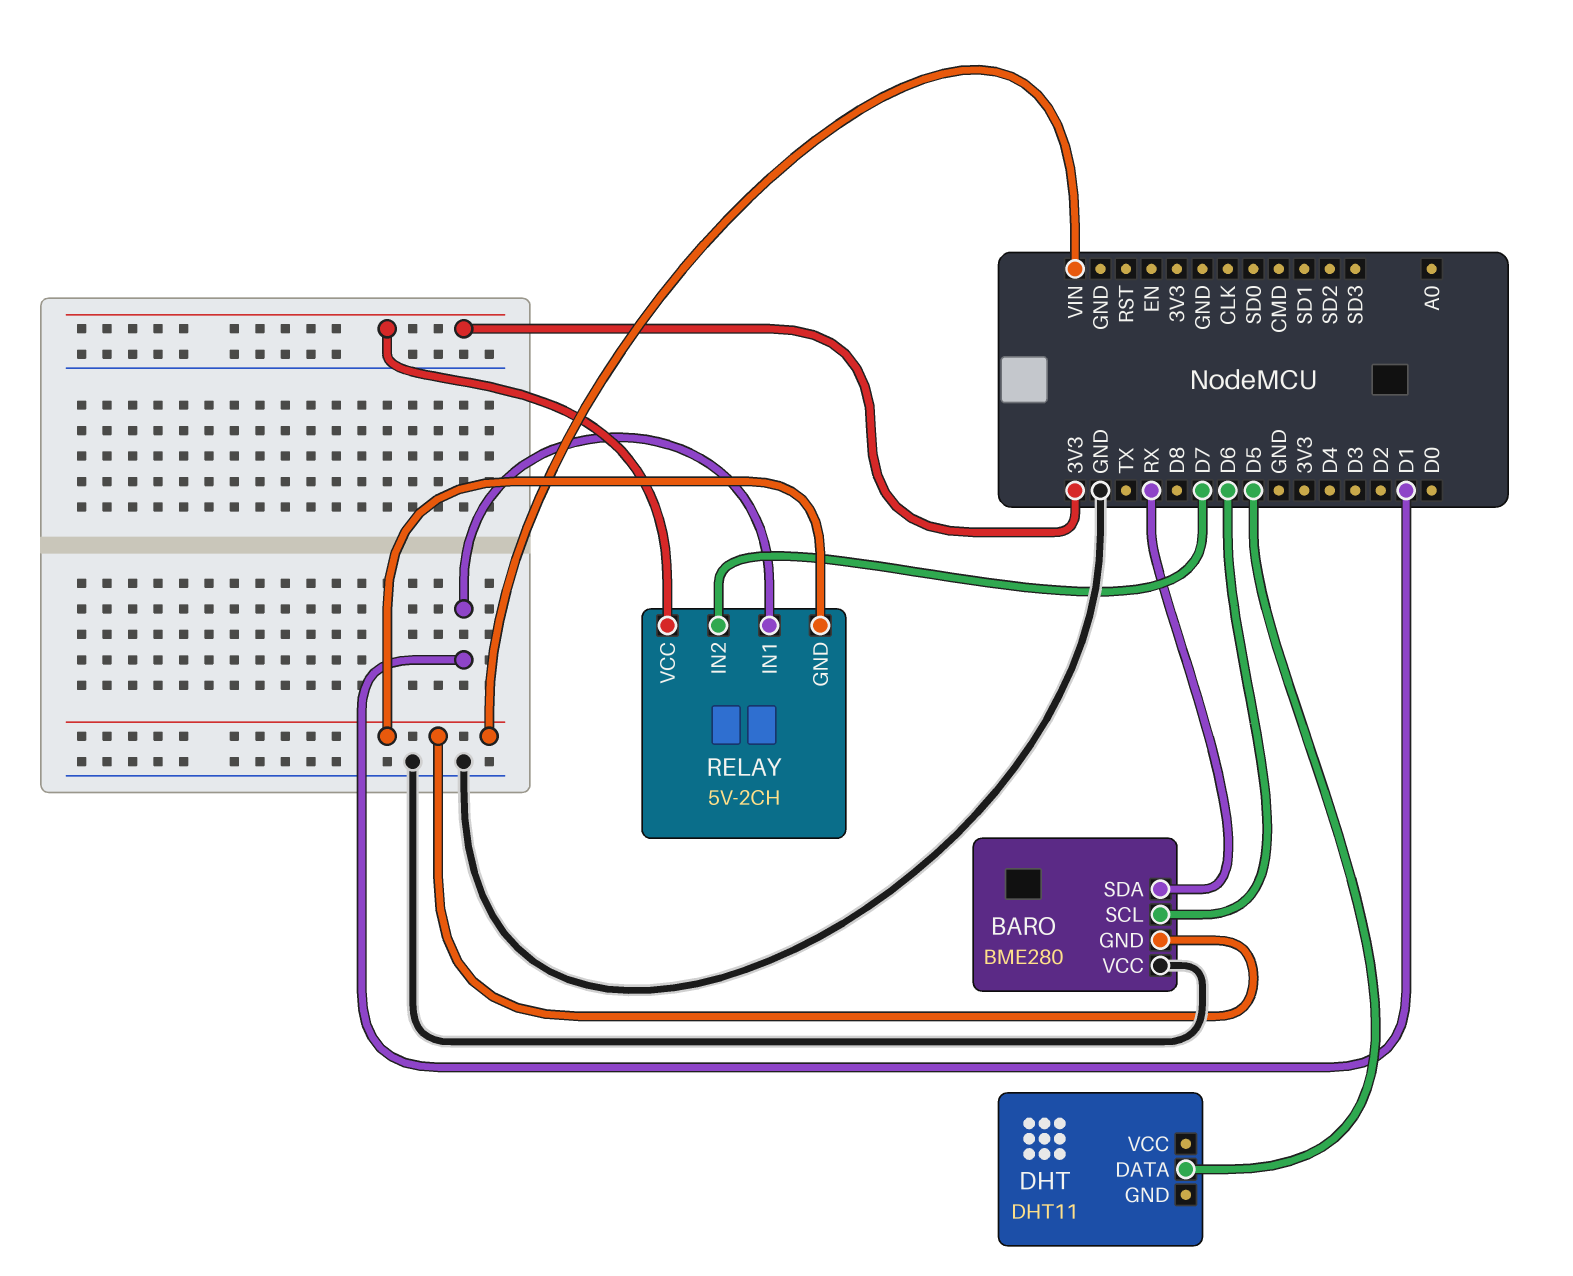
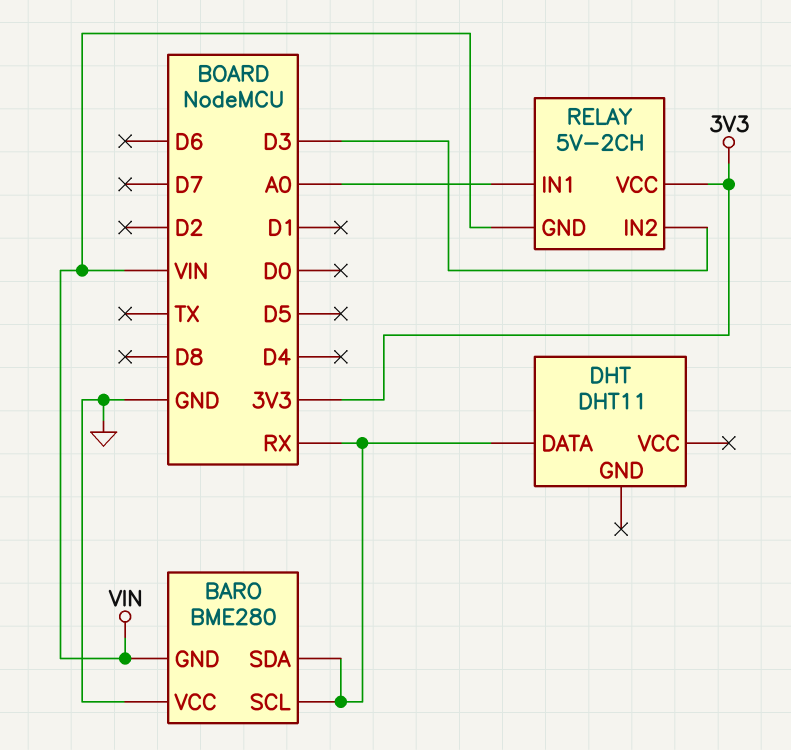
BARO pin SCL: D6 -> RX
DHT pin DATA: D5 -> RX
RELAY pin IN1: D1 -> A0
RELAY pin IN2: D7 -> D3

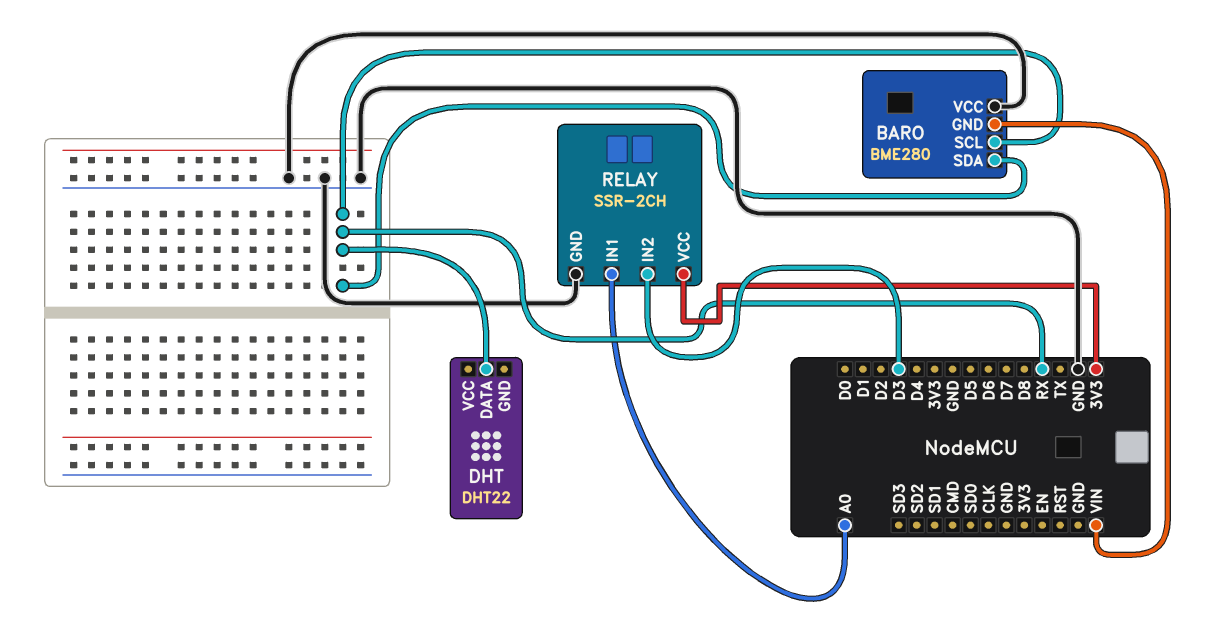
DHT: DHT11 -> DHT22
RELAY: 5V-2CH -> SSR-2CH
RELAY pin GND: VIN -> GND

